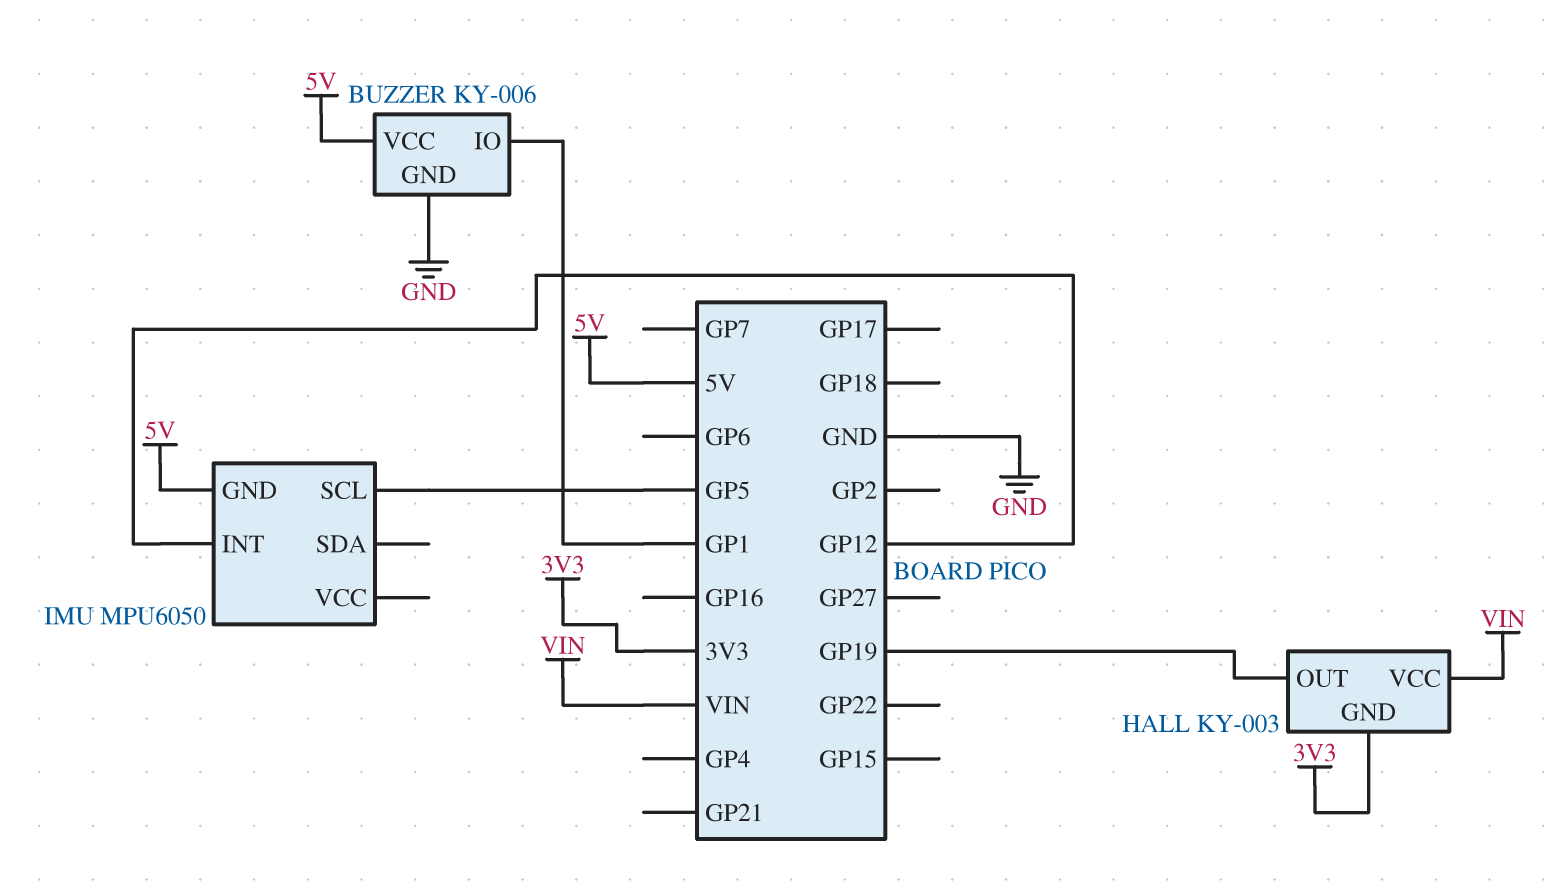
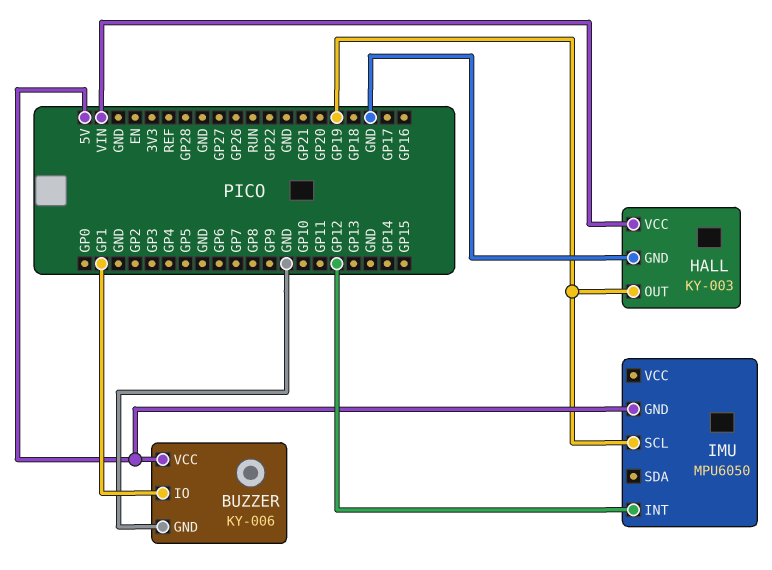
HALL pin GND: 3V3 -> GND
IMU pin SCL: GP5 -> GP19

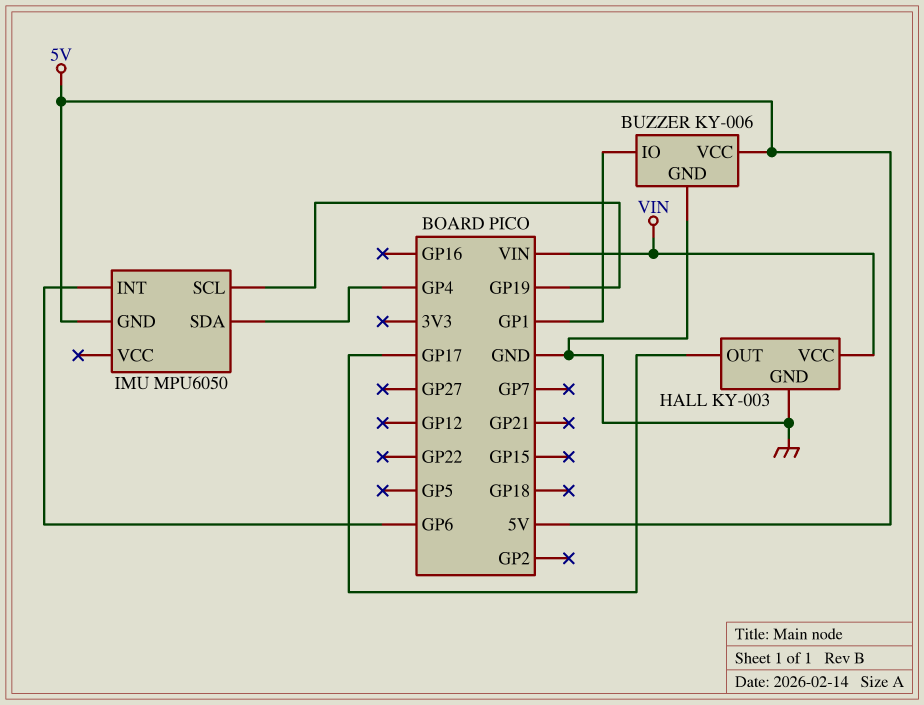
HALL pin OUT: GP19 -> GP17
IMU pin INT: GP12 -> GP6
IMU pin SDA: none -> GP4

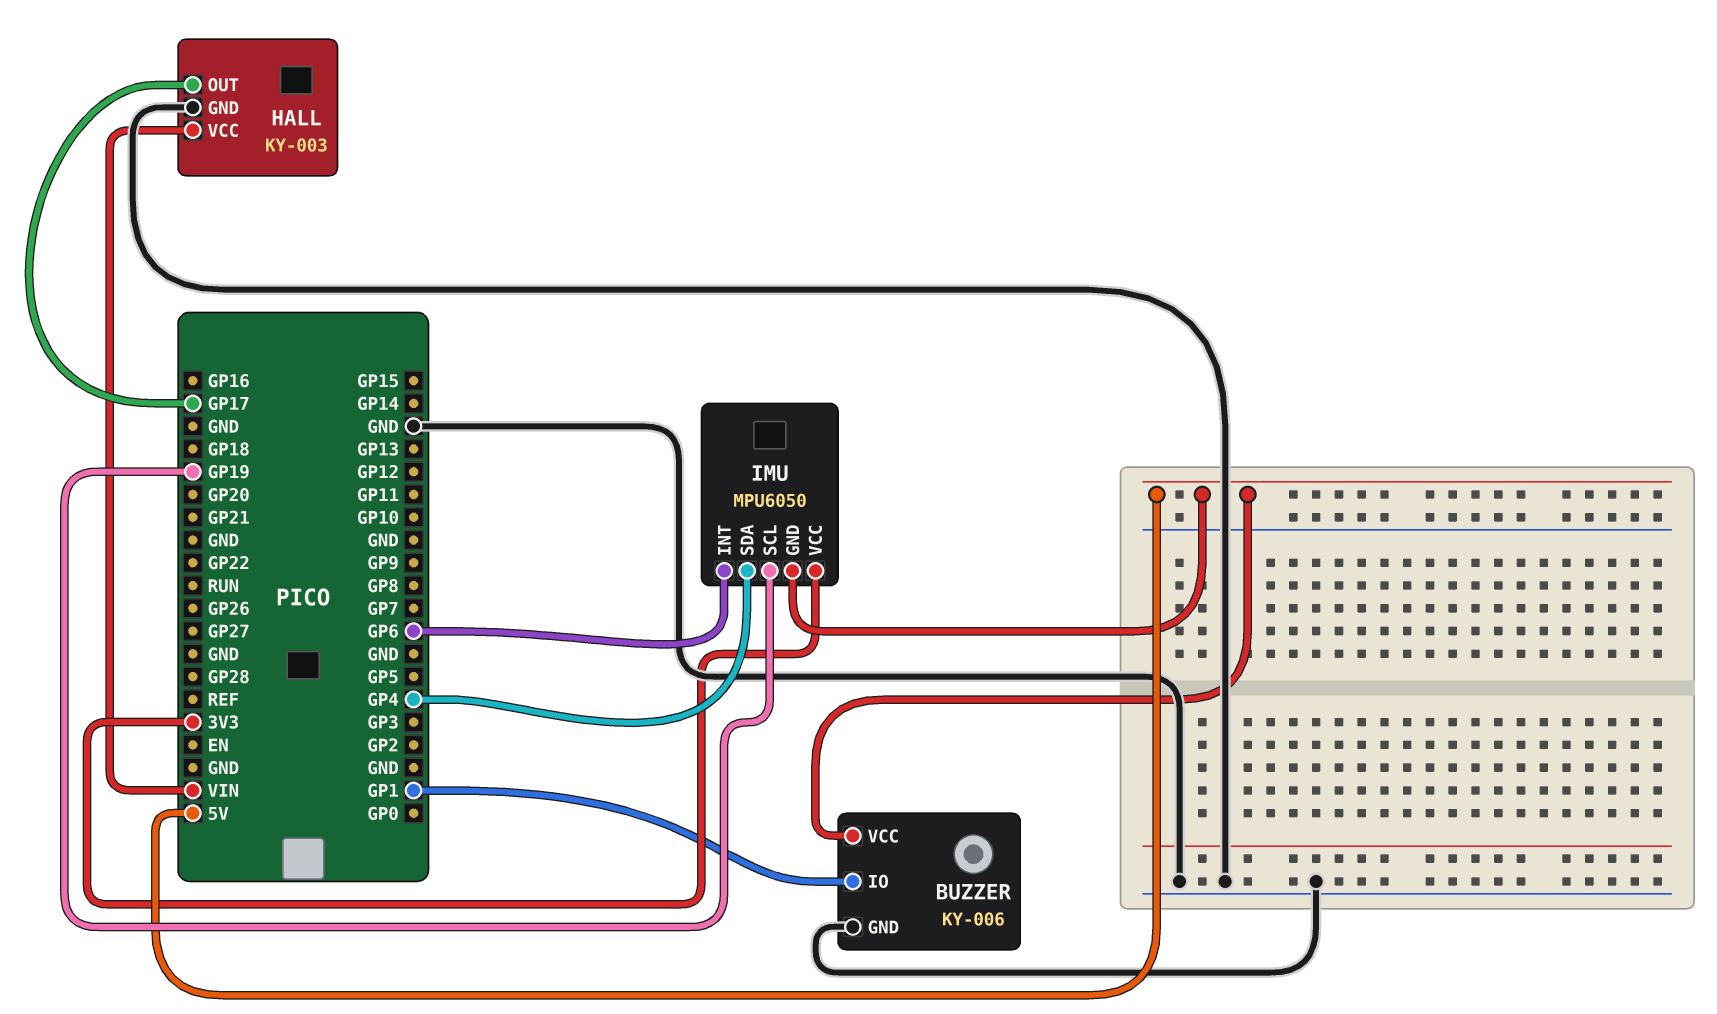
IMU pin VCC: none -> 3V3

